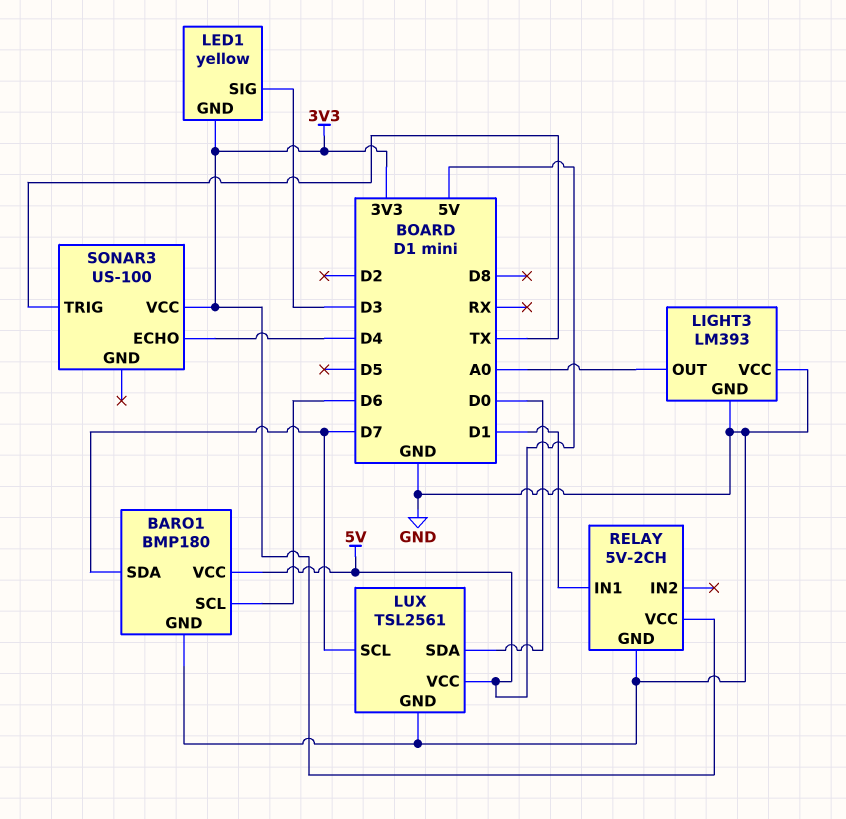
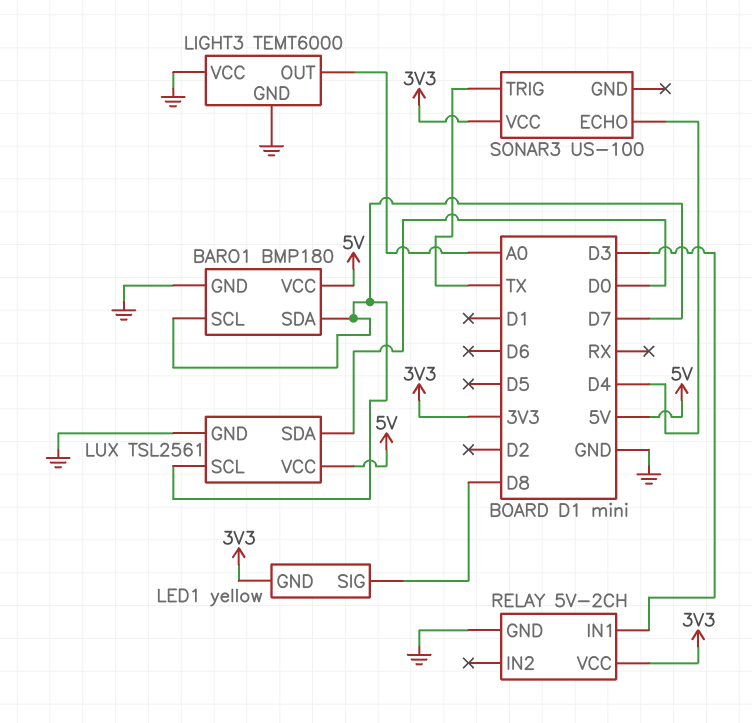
BARO1 pin SCL: D6 -> D7
LED1 pin SIG: D3 -> D8
LIGHT3: LM393 -> TEMT6000
RELAY pin IN1: D1 -> D3

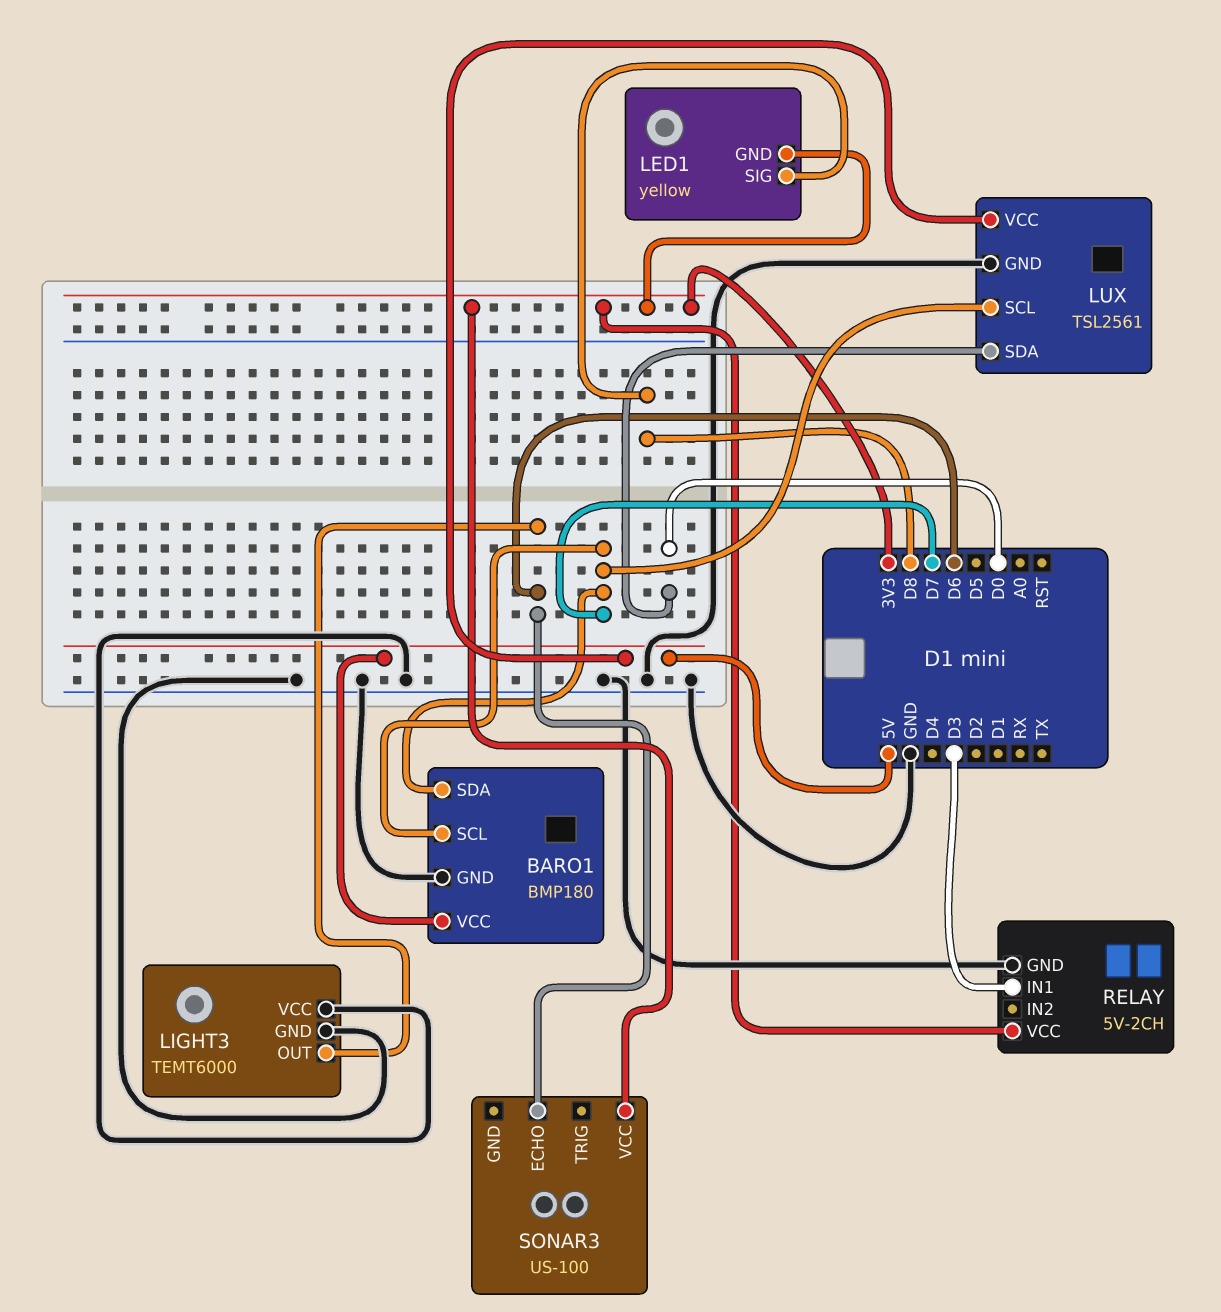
LIGHT3 pin OUT: A0 -> D6
SONAR3 pin ECHO: D4 -> D6
SONAR3 pin TRIG: TX -> none

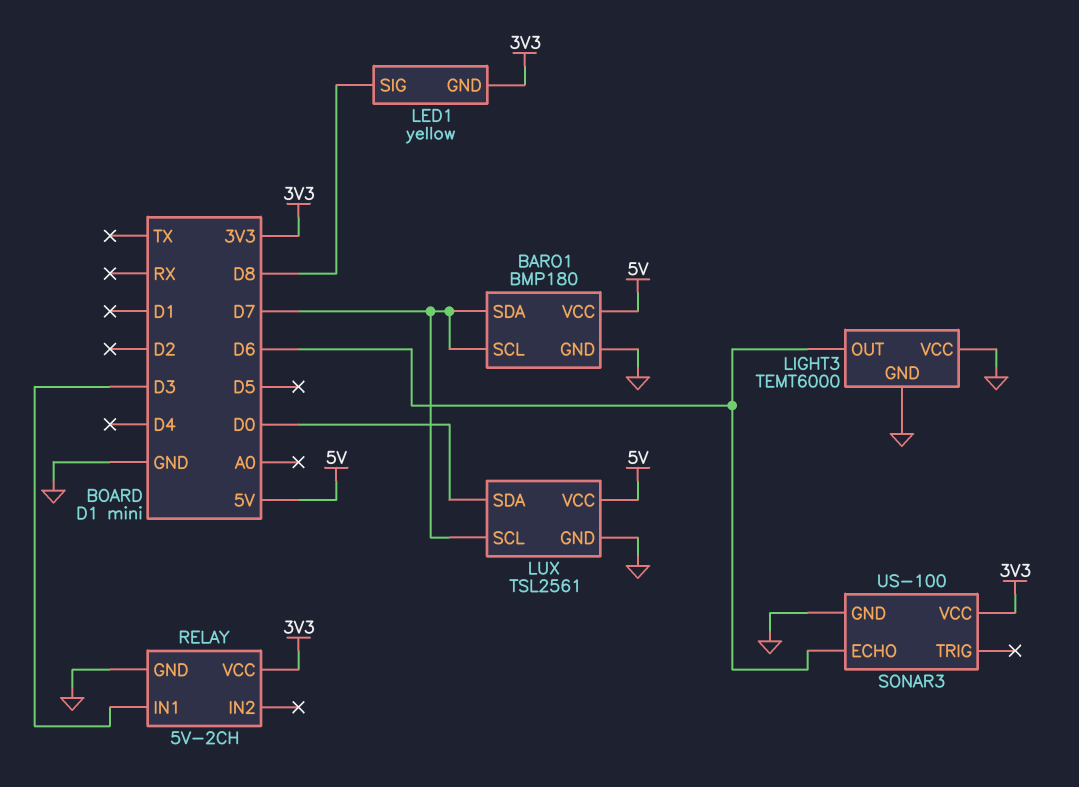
SONAR3 pin GND: none -> GND

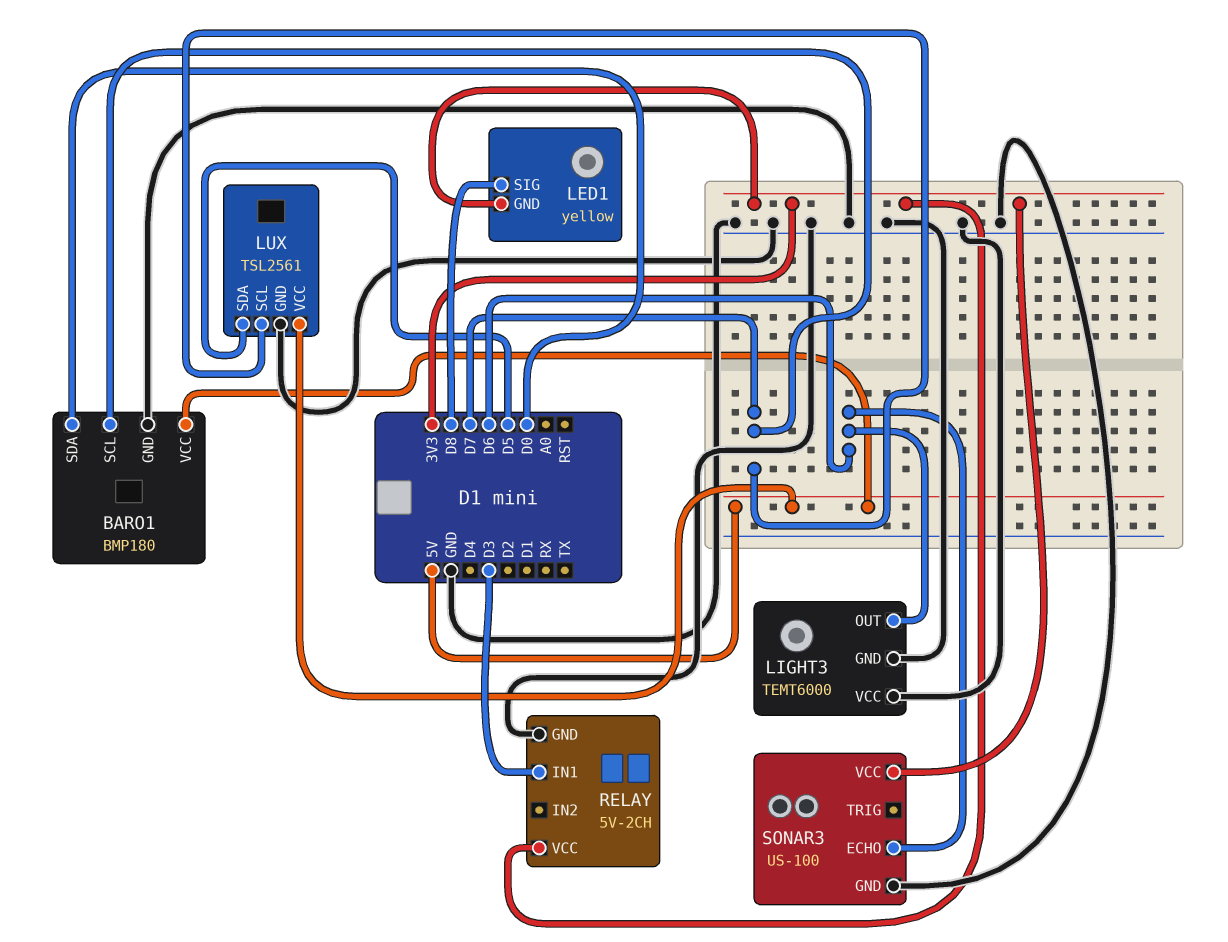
BARO1 pin SDA: D7 -> D0
LUX pin SDA: D0 -> D5

